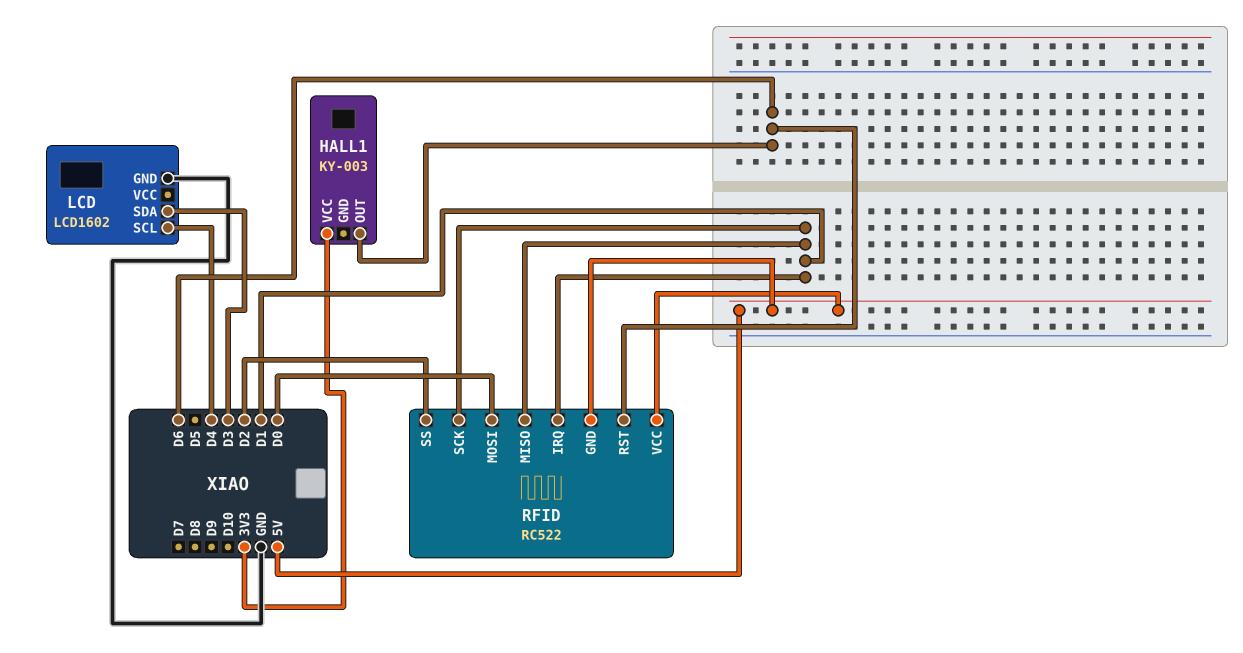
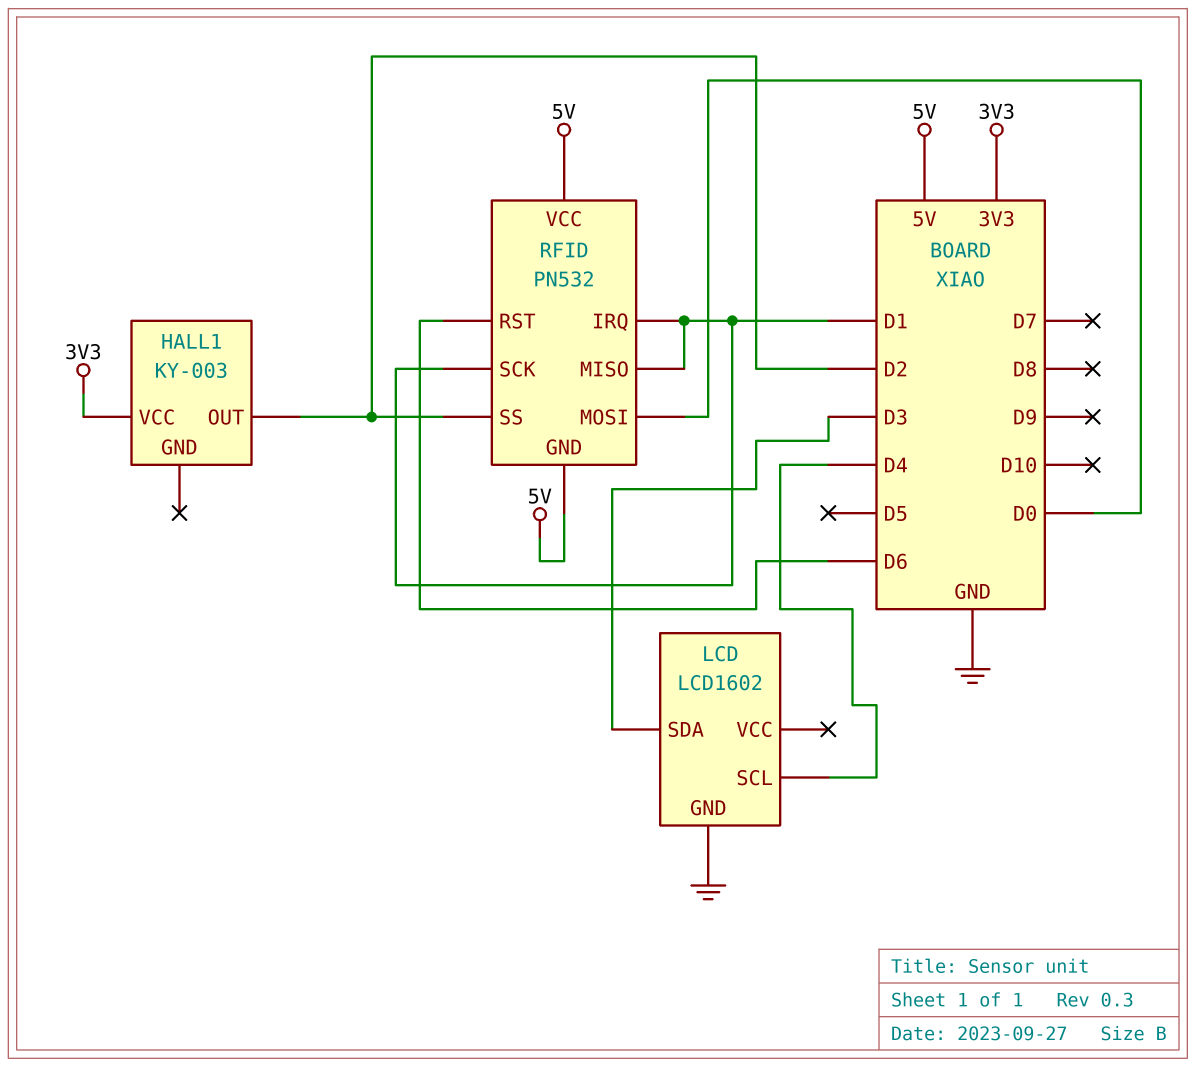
HALL1 pin OUT: D6 -> D2
RFID: RC522 -> PN532

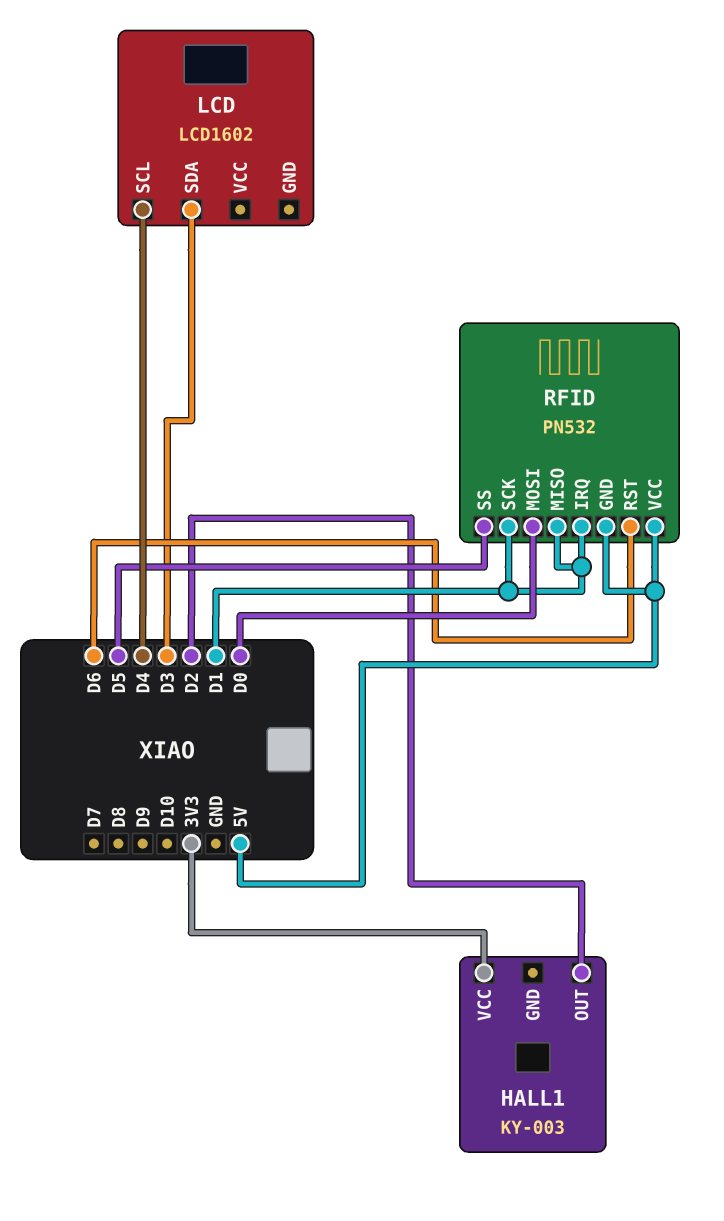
LCD pin GND: GND -> none
RFID pin SS: D2 -> D5

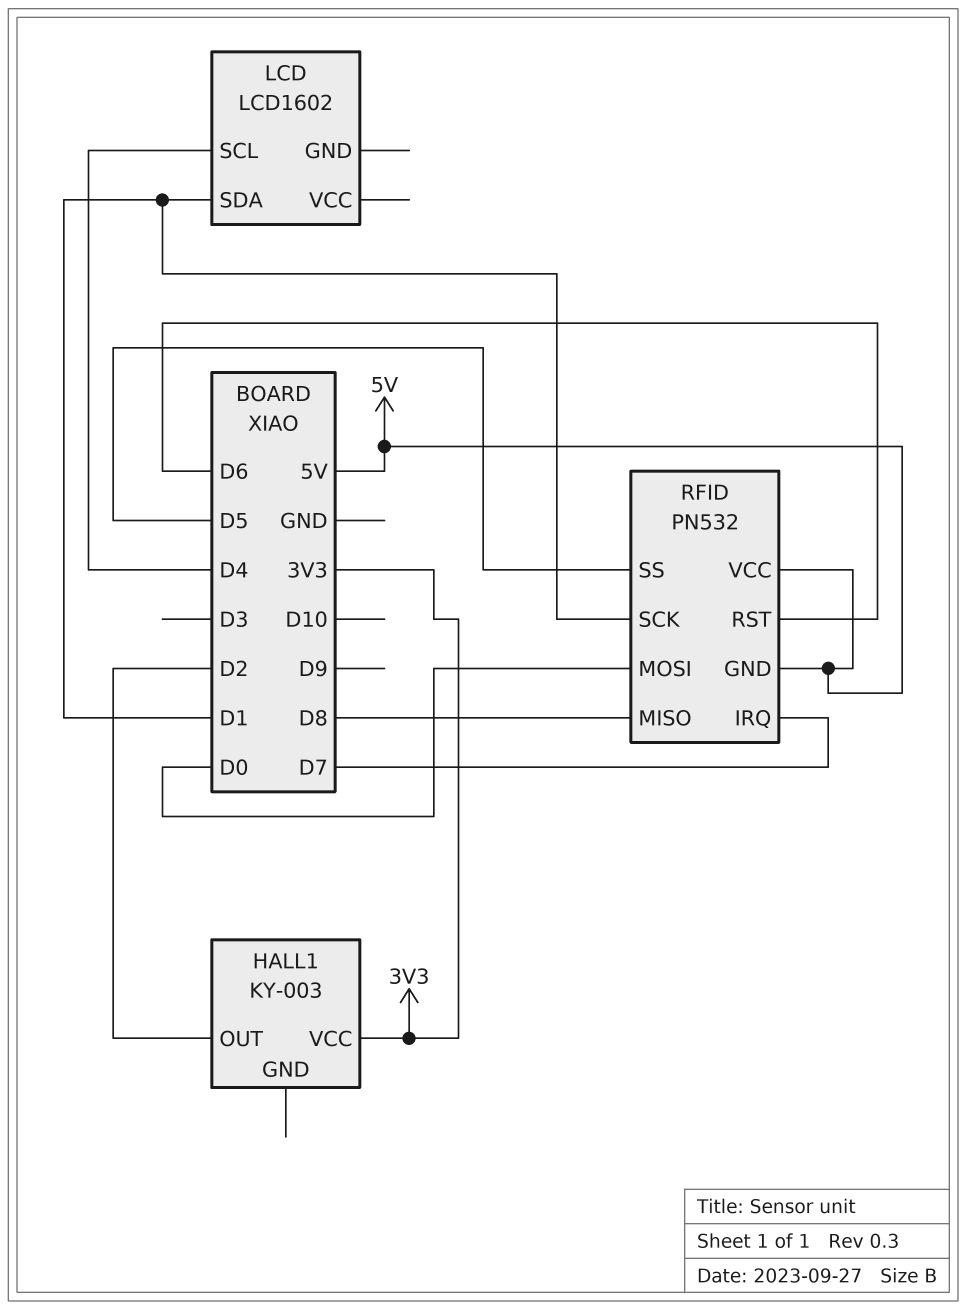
LCD pin SDA: D3 -> D1
RFID pin IRQ: D1 -> D7
RFID pin MISO: D1 -> D8

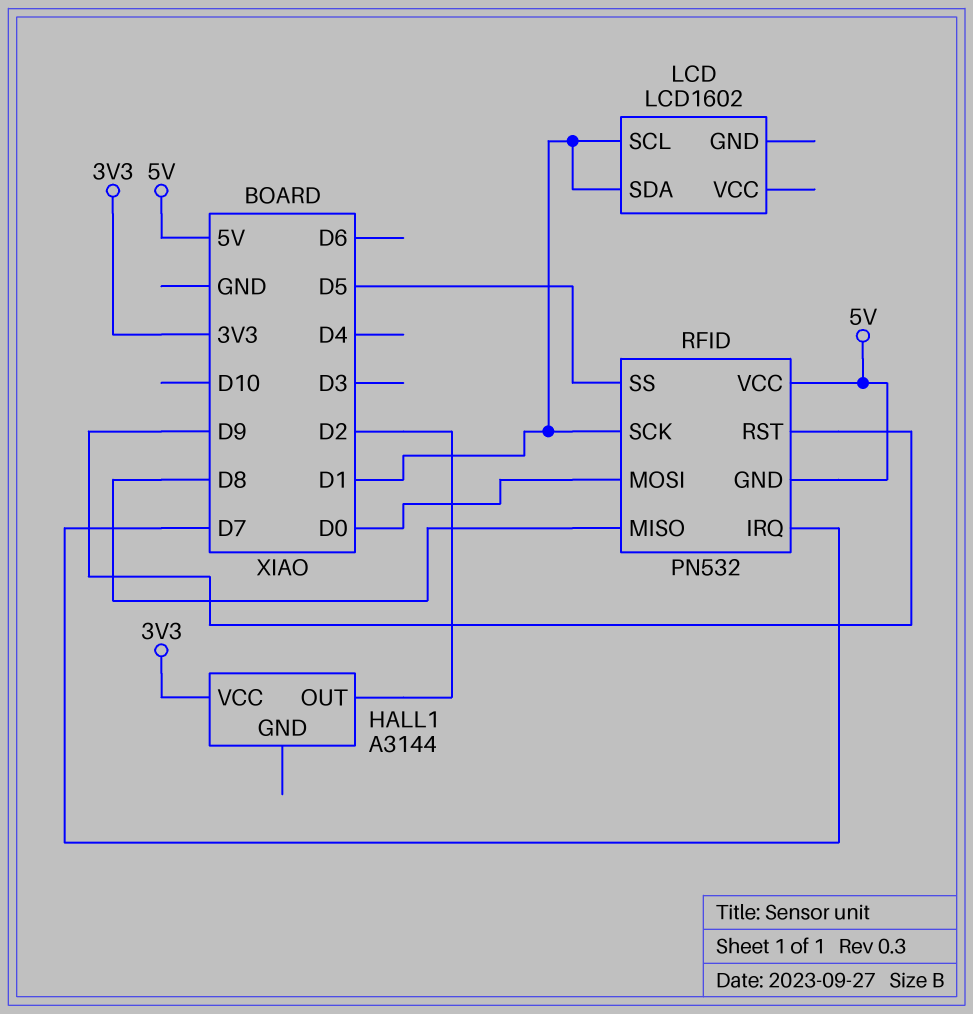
HALL1: KY-003 -> A3144
LCD pin SCL: D4 -> D1
RFID pin RST: D6 -> D9

